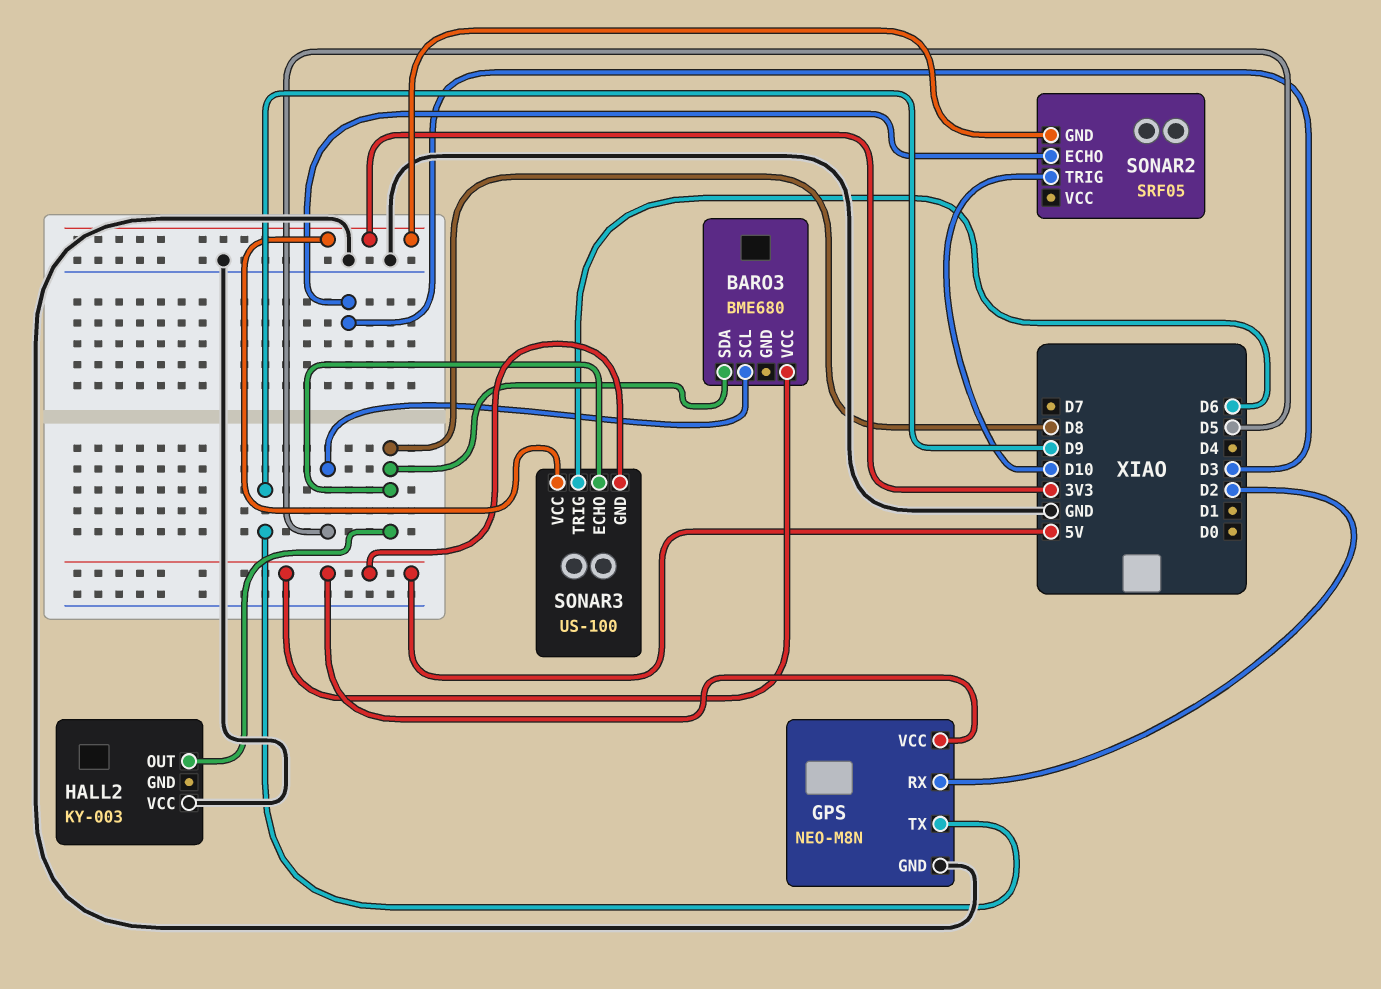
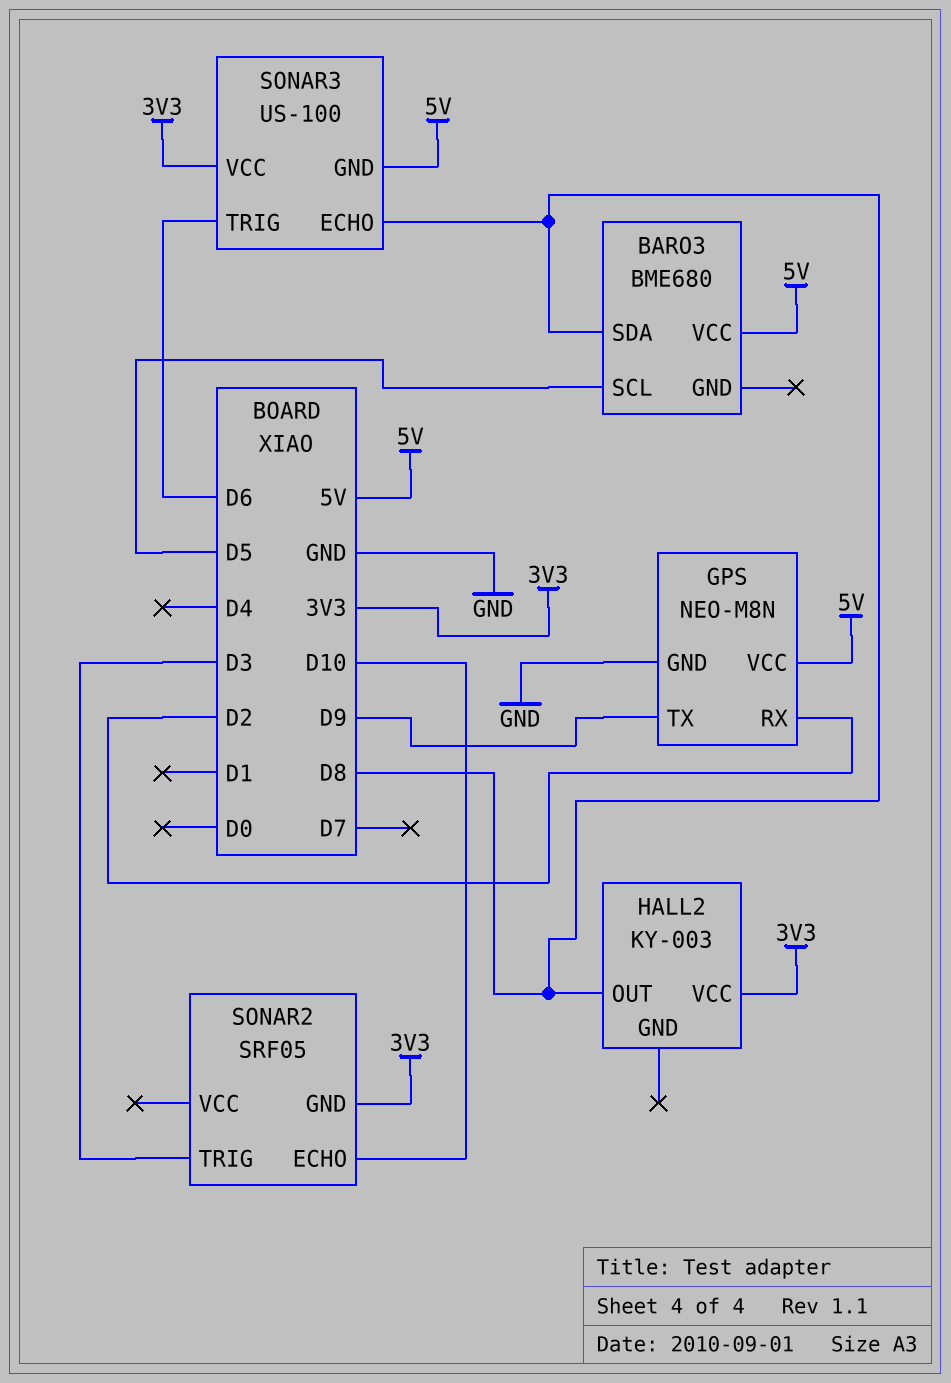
HALL2 pin VCC: GND -> 3V3
SONAR2 pin ECHO: D3 -> D10
SONAR2 pin TRIG: D10 -> D3

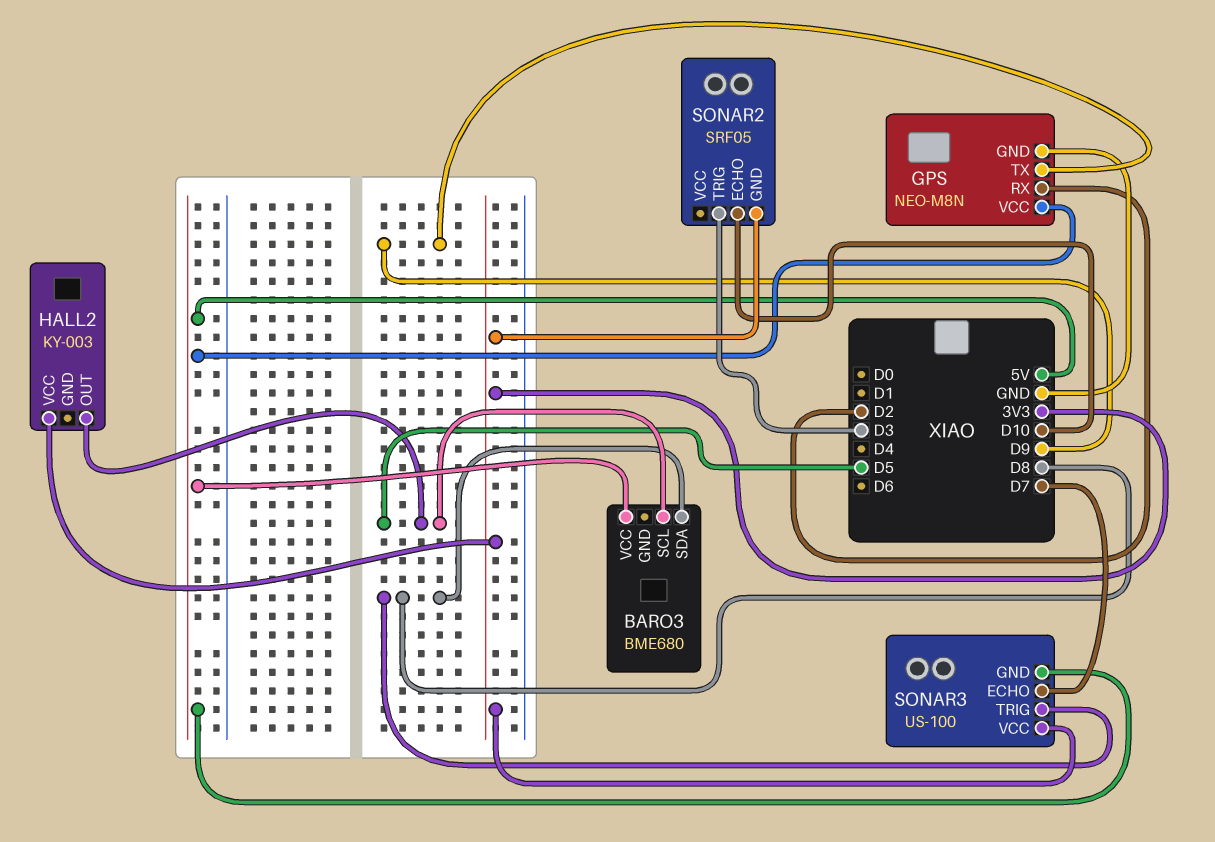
HALL2 pin OUT: D8 -> D5
SONAR3 pin ECHO: D8 -> D7
SONAR3 pin TRIG: D6 -> D8

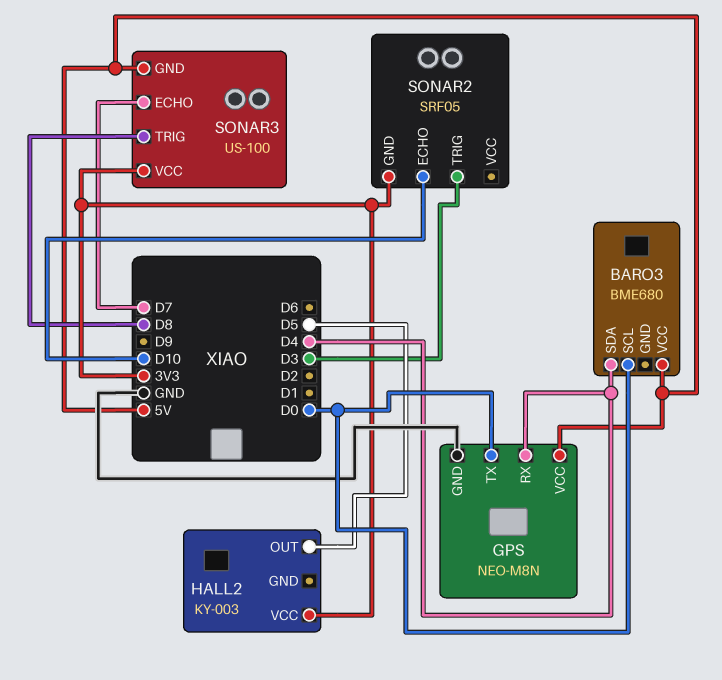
BARO3 pin SCL: D5 -> D0
BARO3 pin SDA: D8 -> D4
GPS pin RX: D2 -> D4
GPS pin TX: D9 -> D0

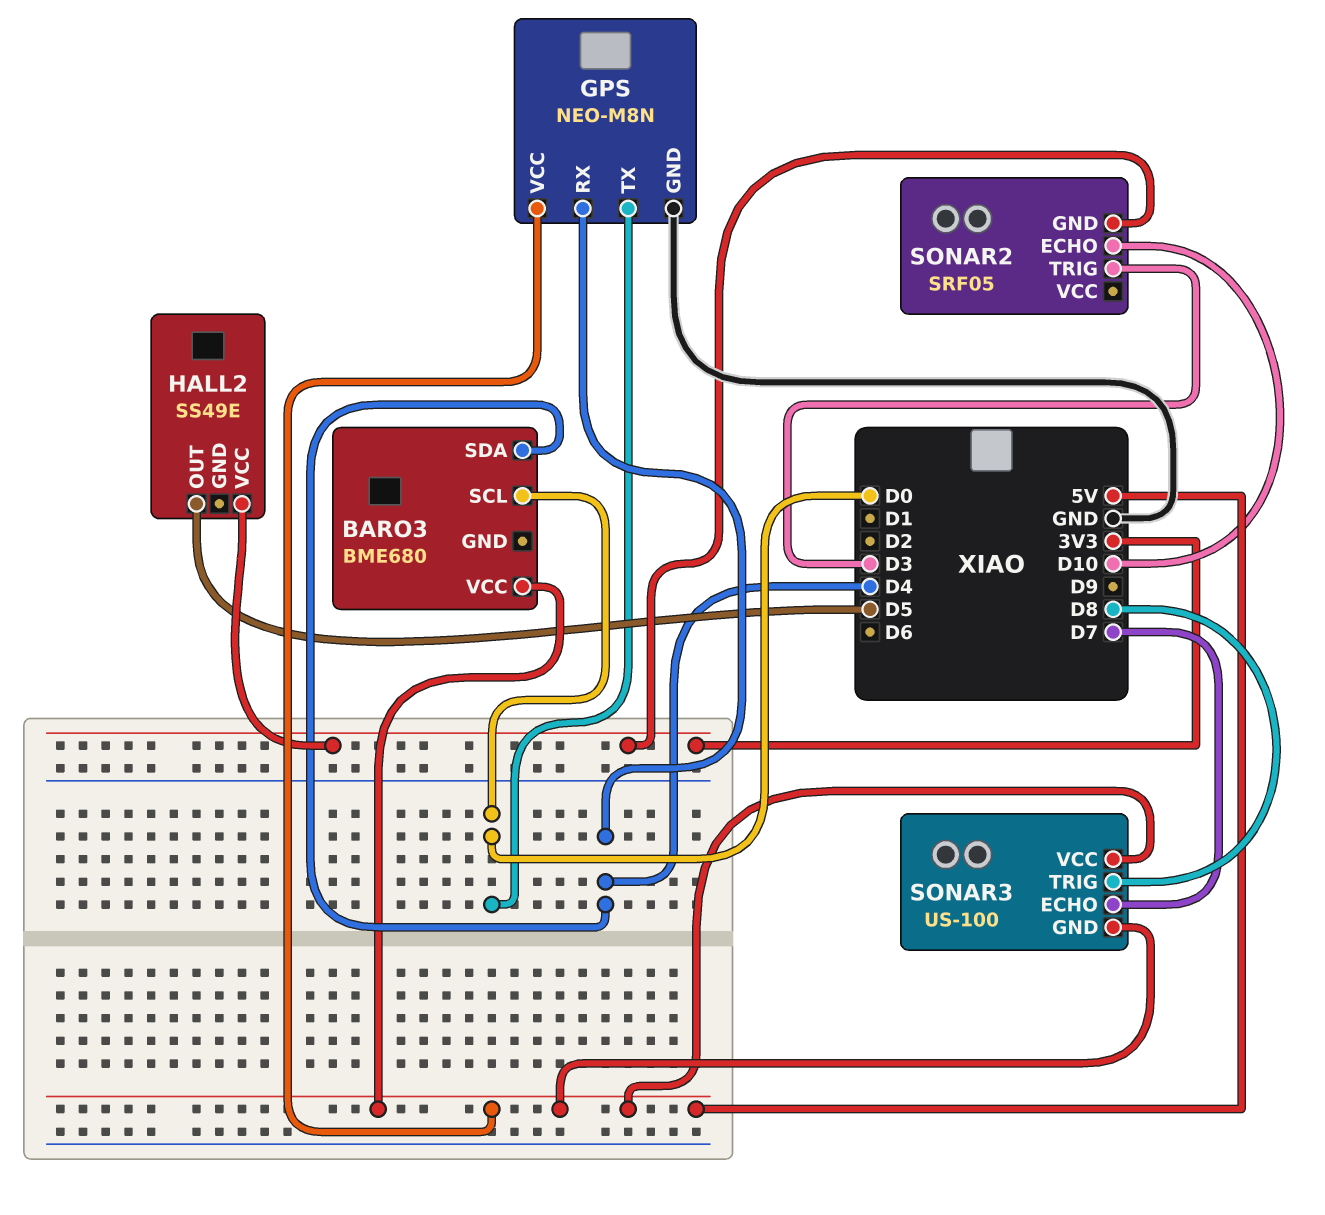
HALL2: KY-003 -> SS49E
SONAR3 pin VCC: 3V3 -> 5V

